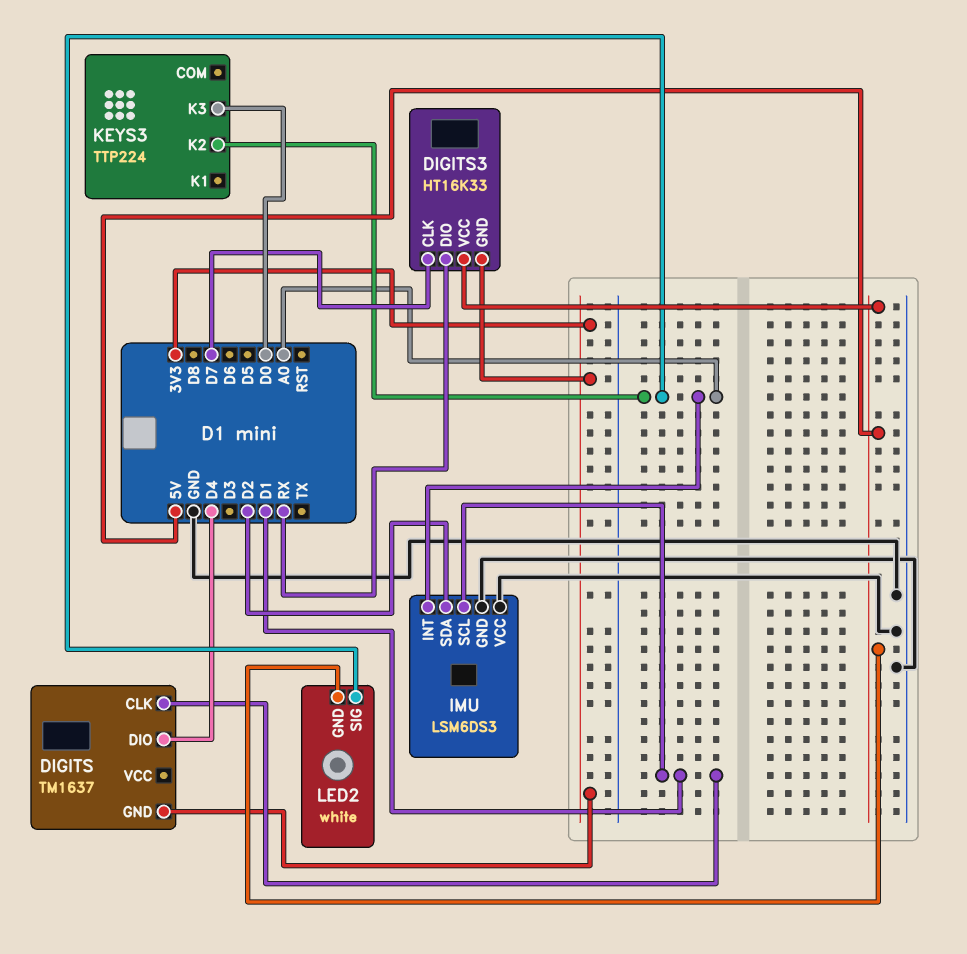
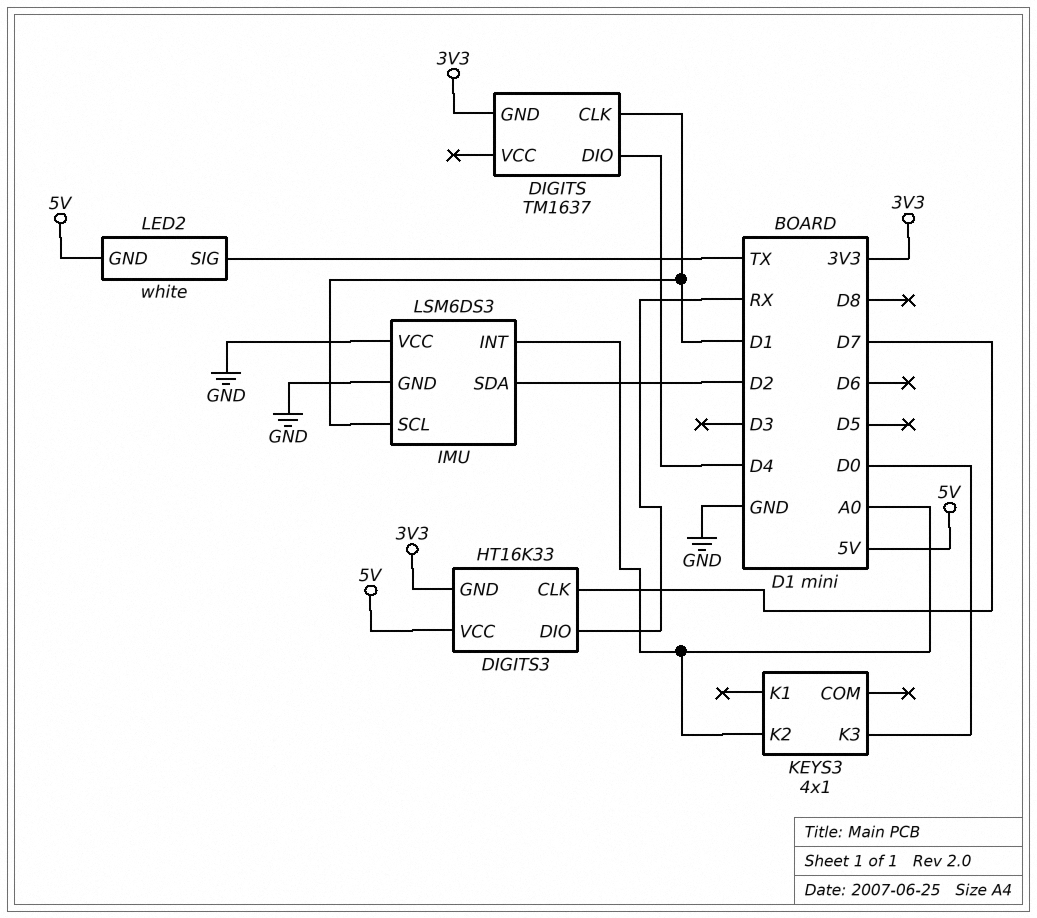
KEYS3: TTP224 -> 4x1
LED2 pin SIG: A0 -> TX

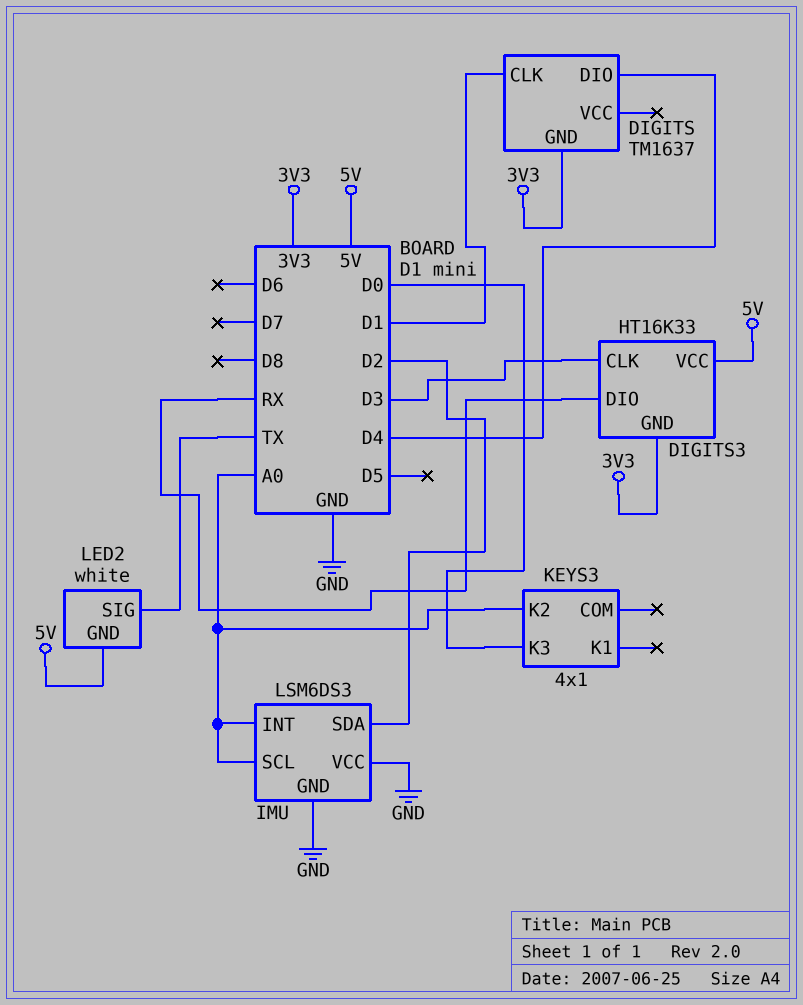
DIGITS3 pin CLK: D7 -> D3
IMU pin SCL: D1 -> A0

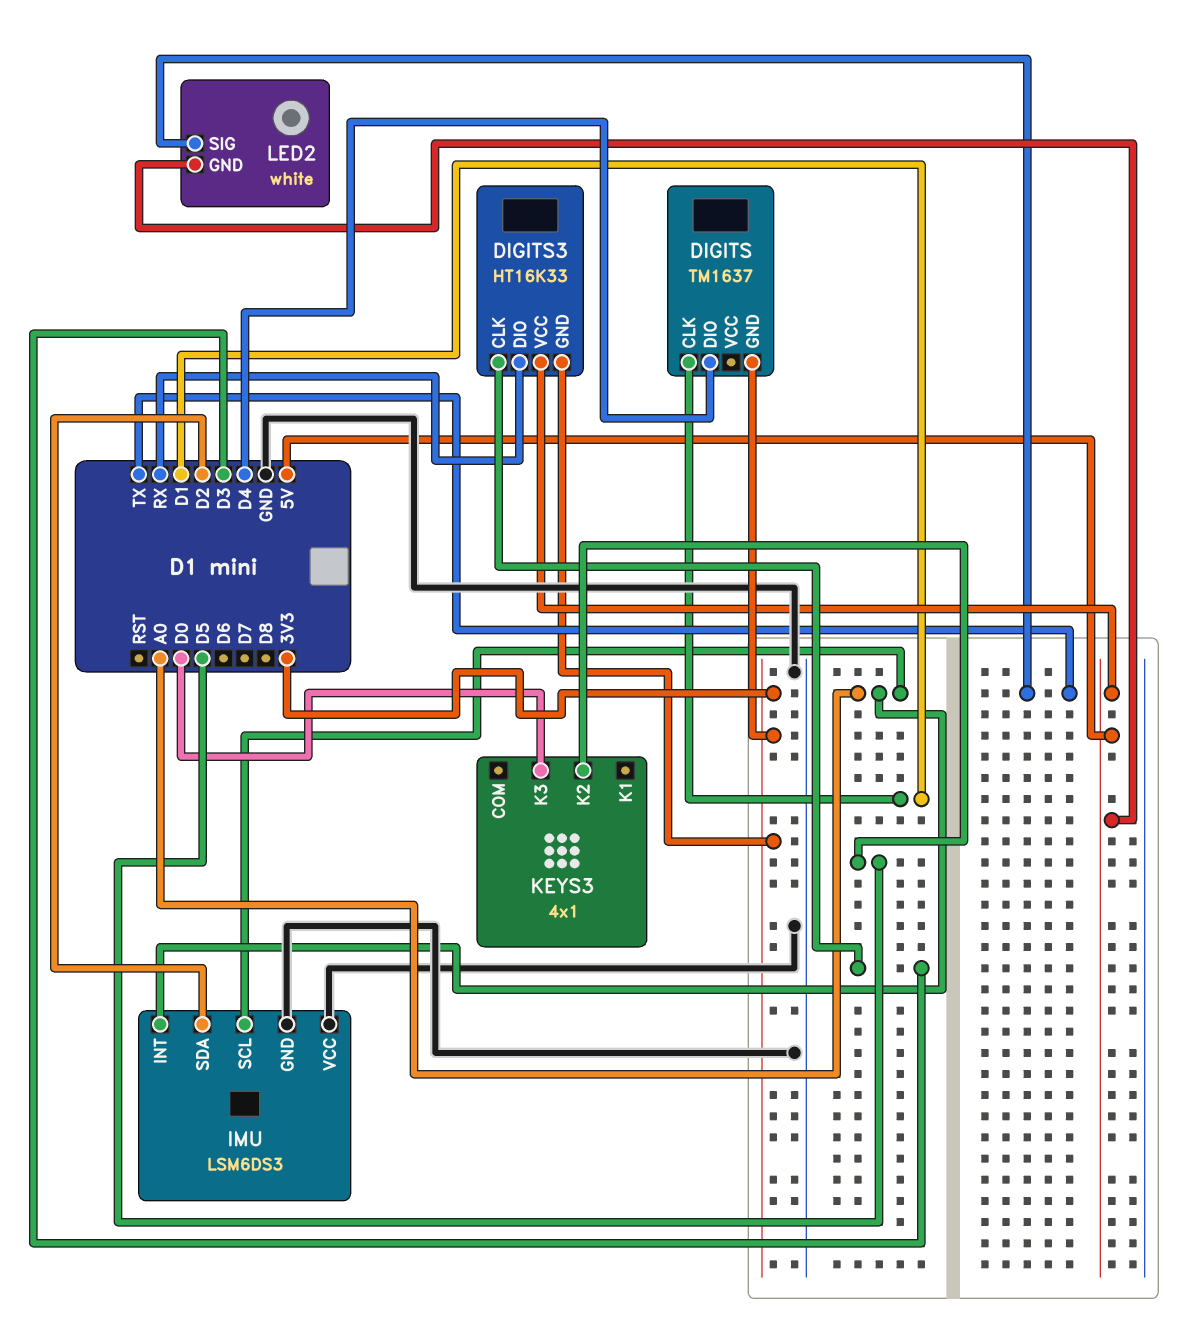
KEYS3 pin K2: A0 -> D5

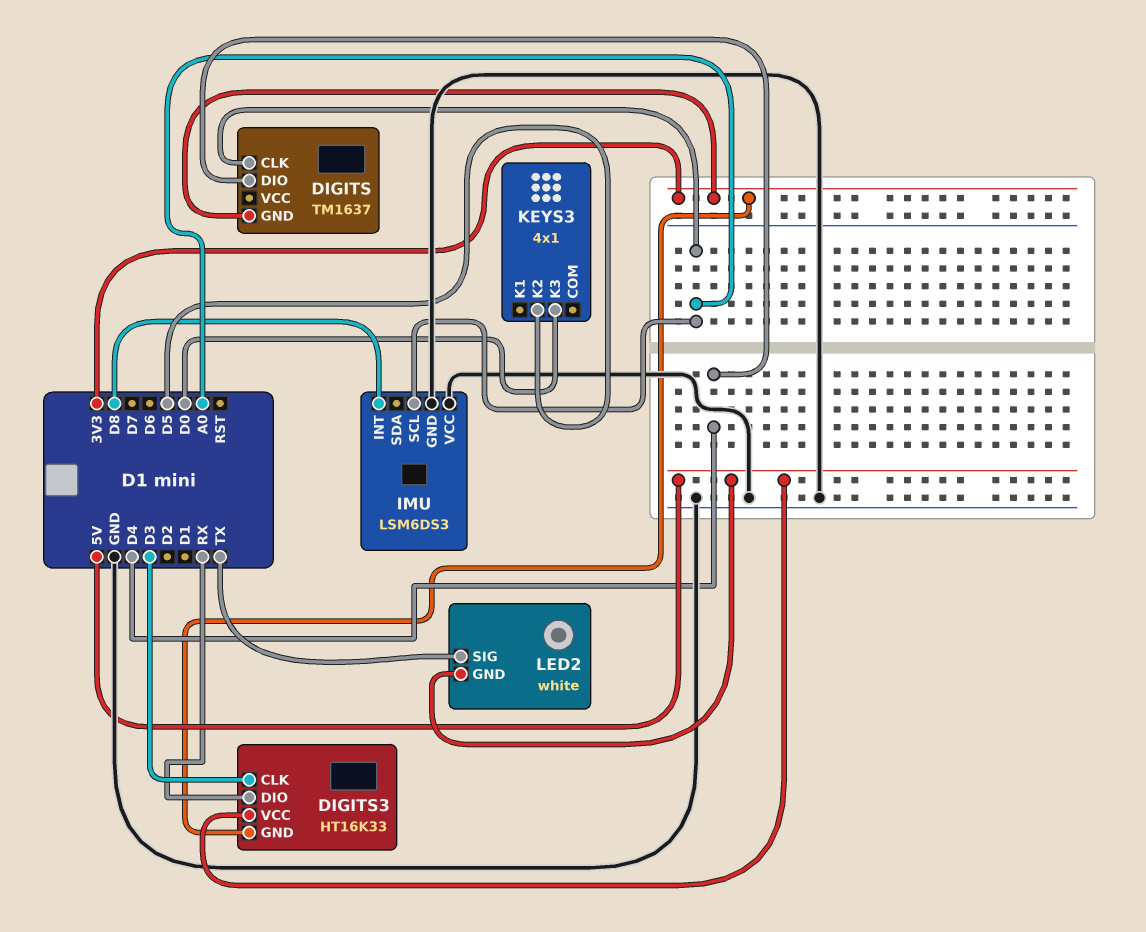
DIGITS pin CLK: D1 -> A0
IMU pin INT: A0 -> D8
IMU pin SDA: D2 -> none

